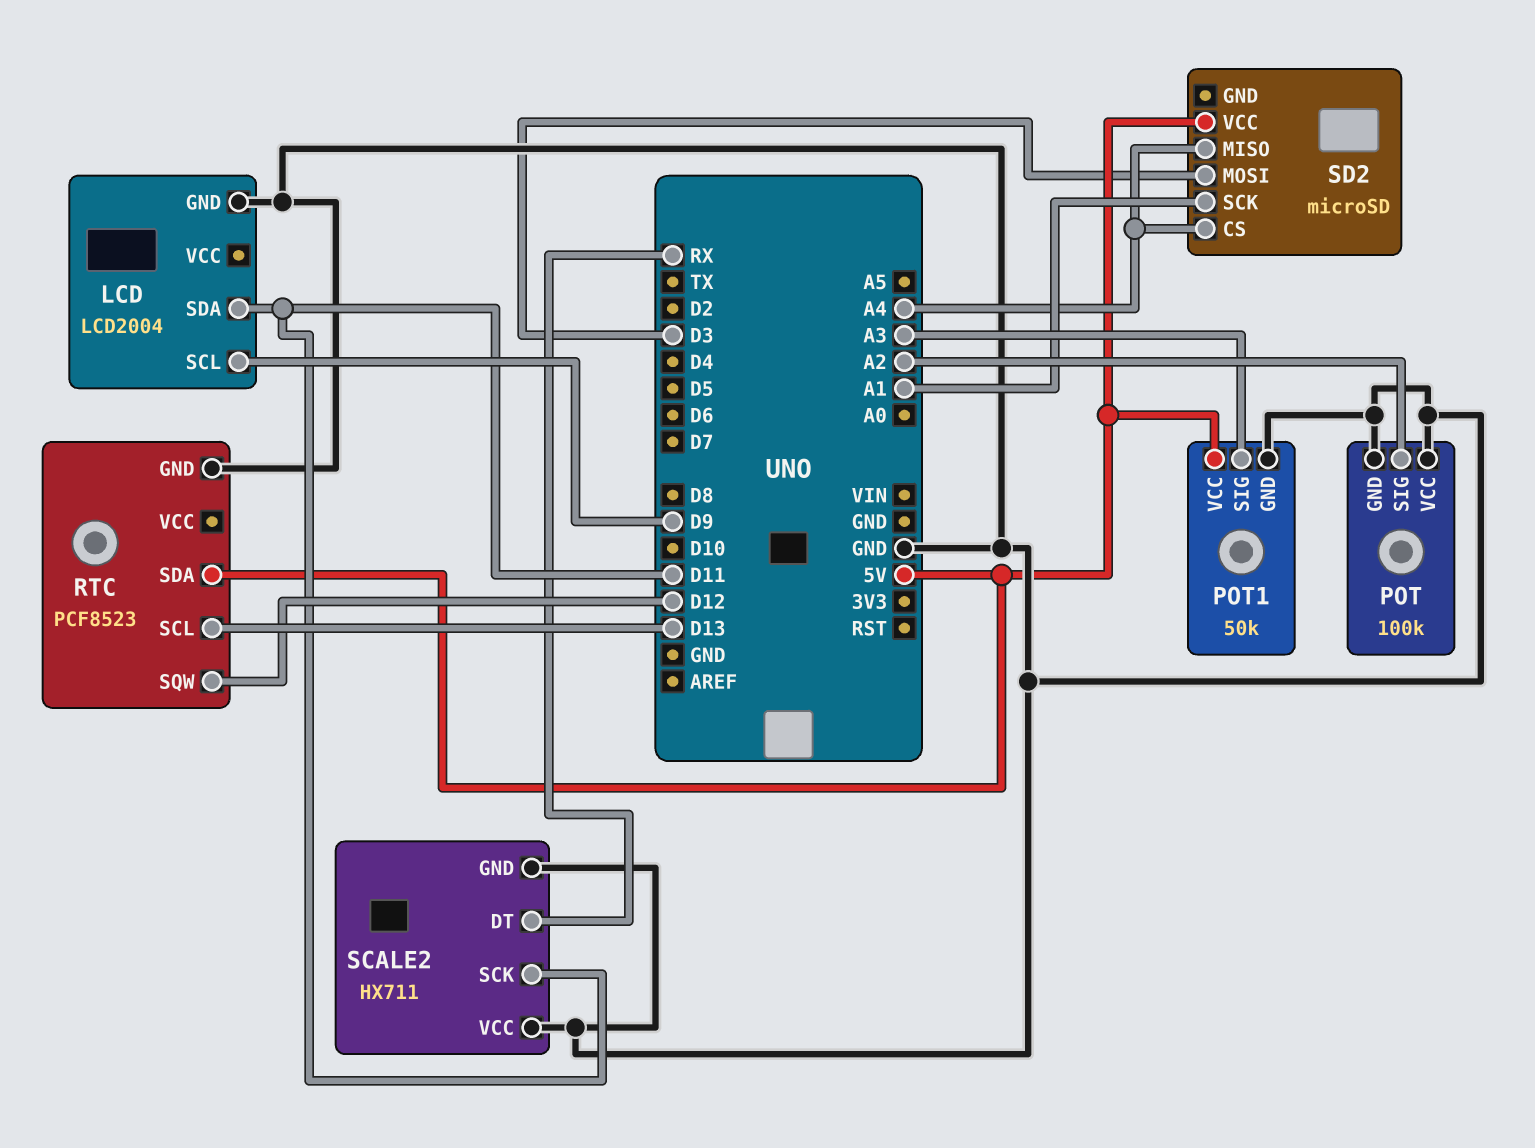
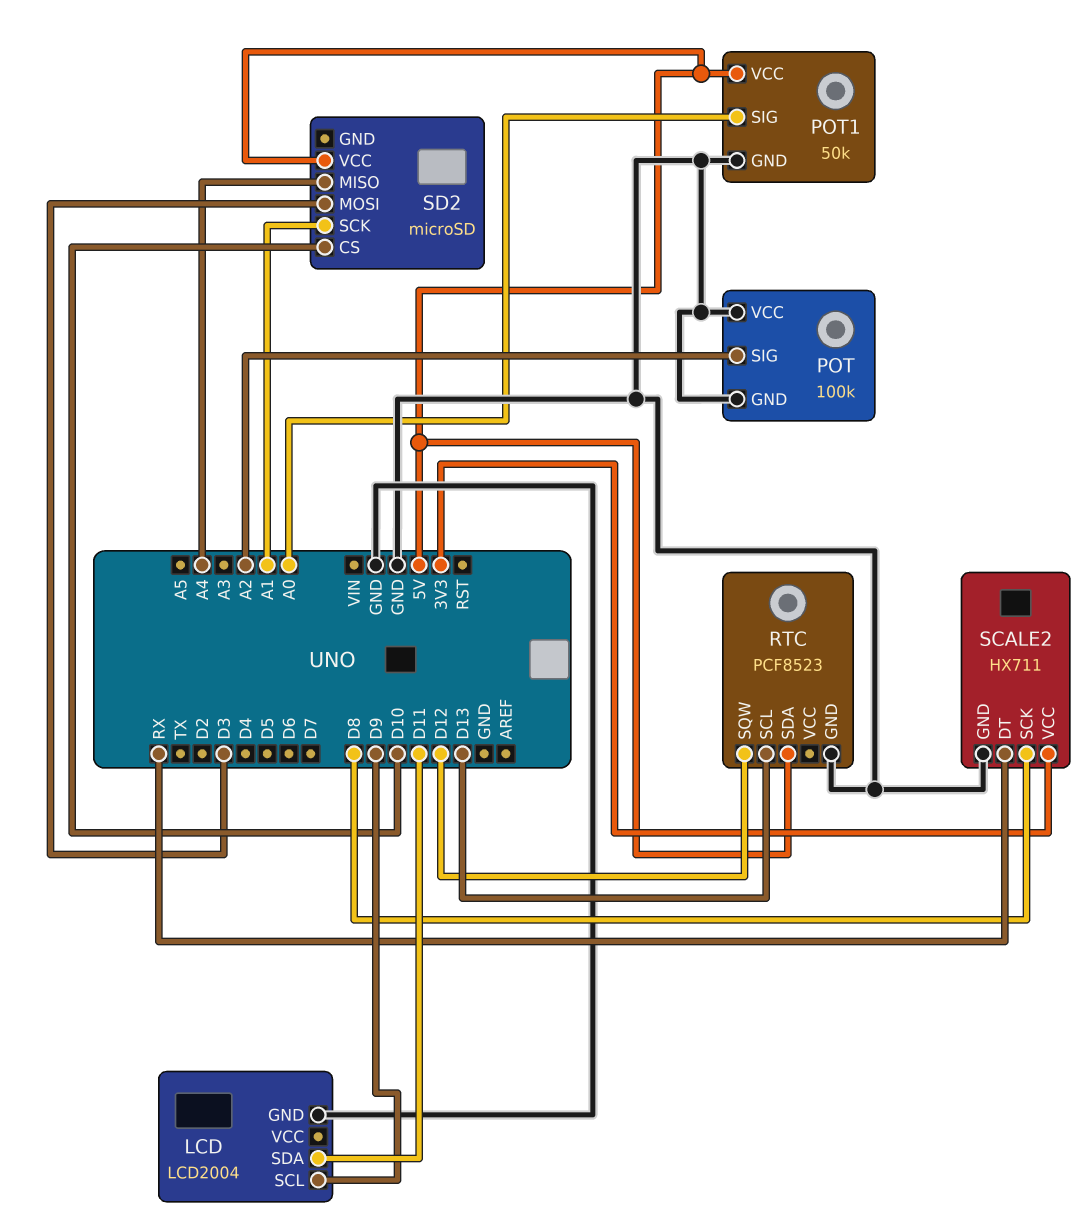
POT1 pin SIG: A3 -> A0
SCALE2 pin SCK: D11 -> D8
SCALE2 pin VCC: GND -> 3V3
SD2 pin CS: A4 -> D10

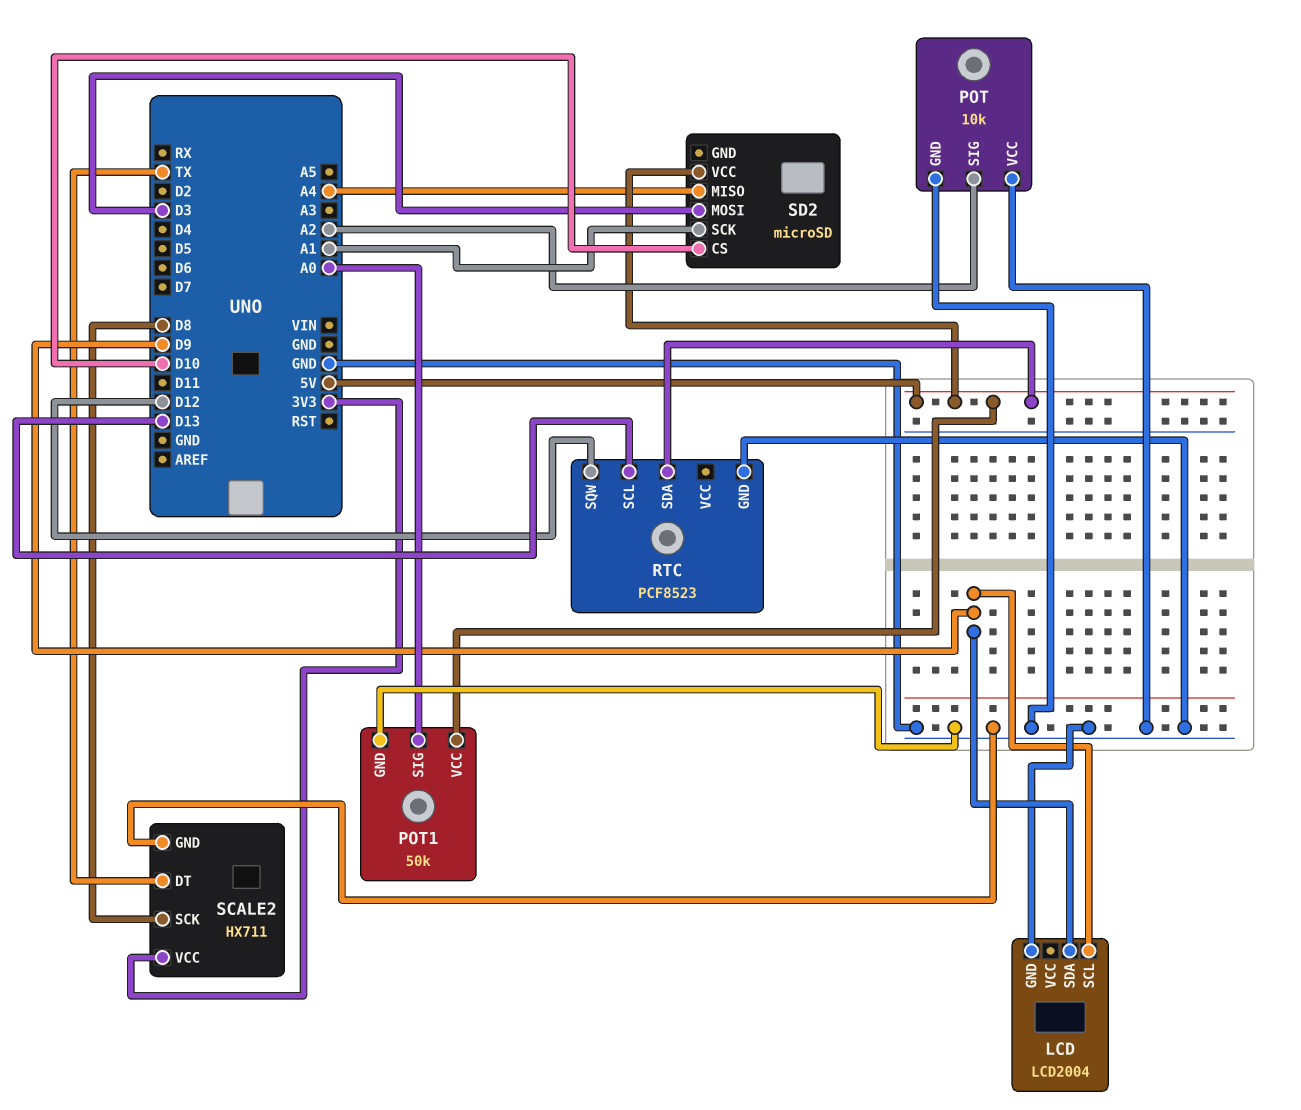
LCD pin SDA: D11 -> D9
POT: 100k -> 10k
SCALE2 pin DT: RX -> TX

